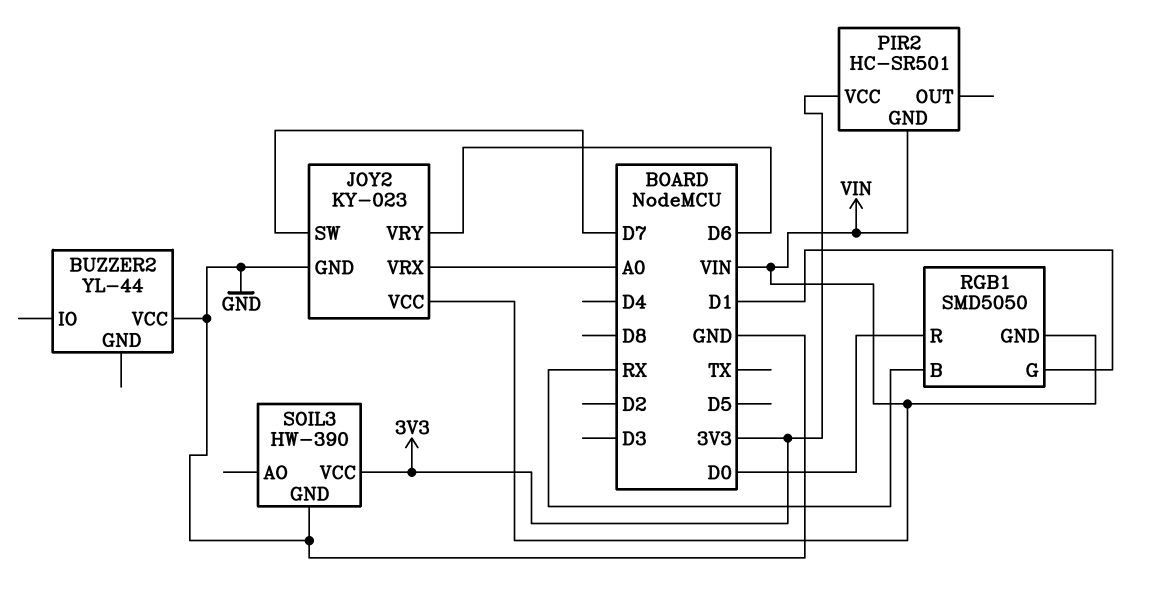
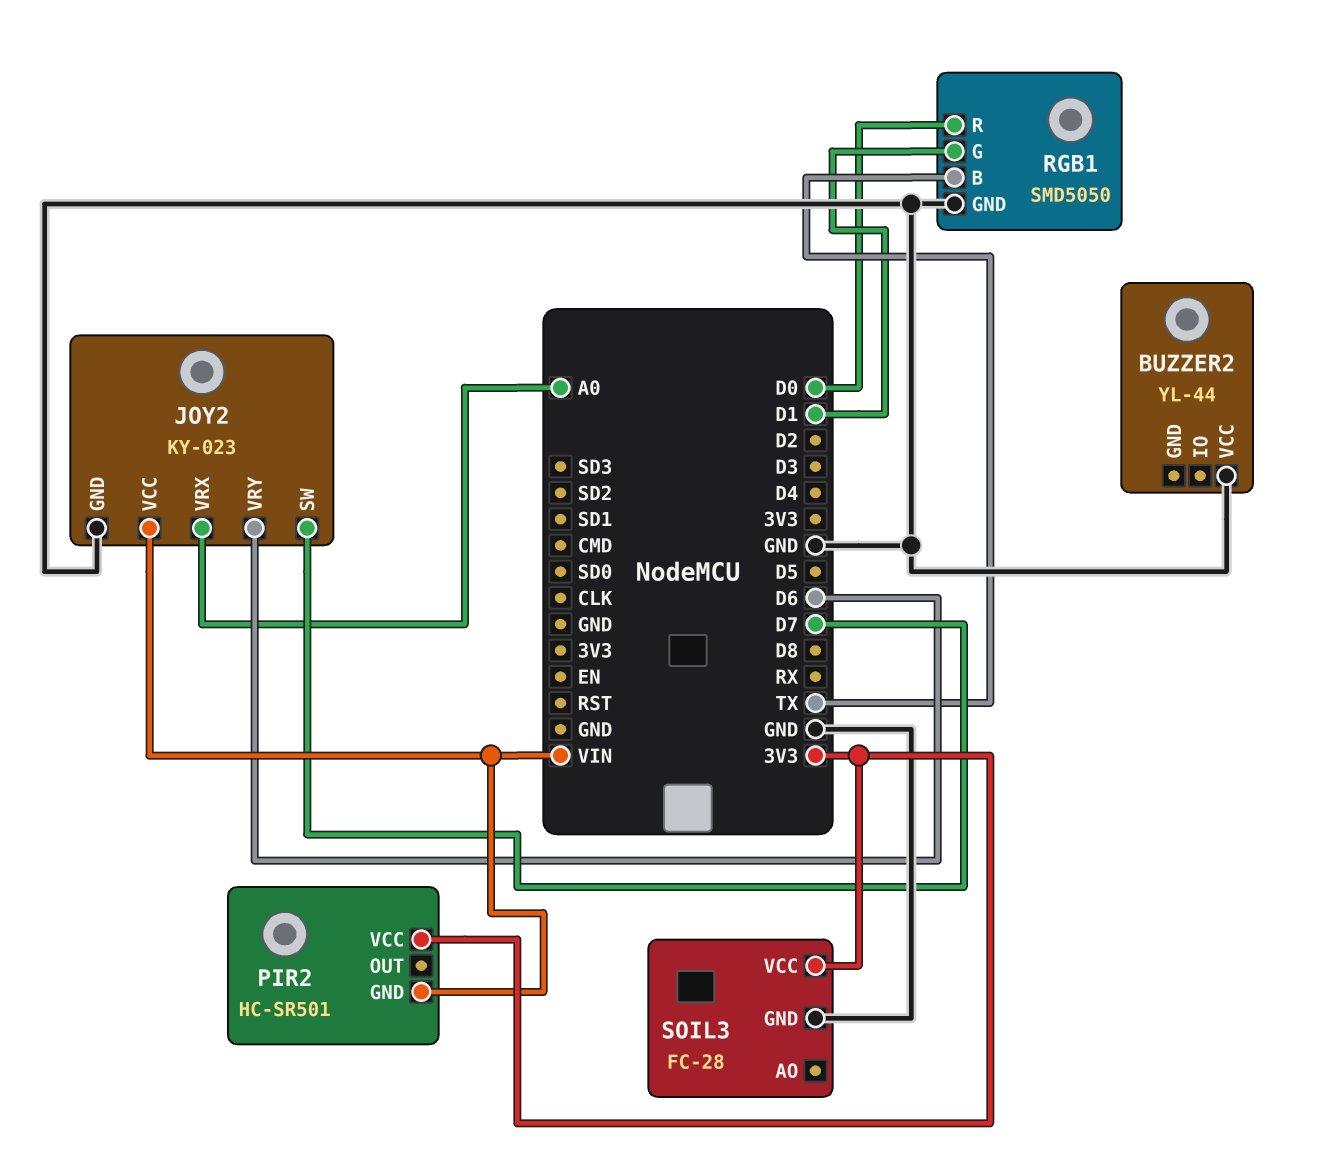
RGB1 pin B: RX -> TX
RGB1 pin GND: VIN -> GND
SOIL3: HW-390 -> FC-28

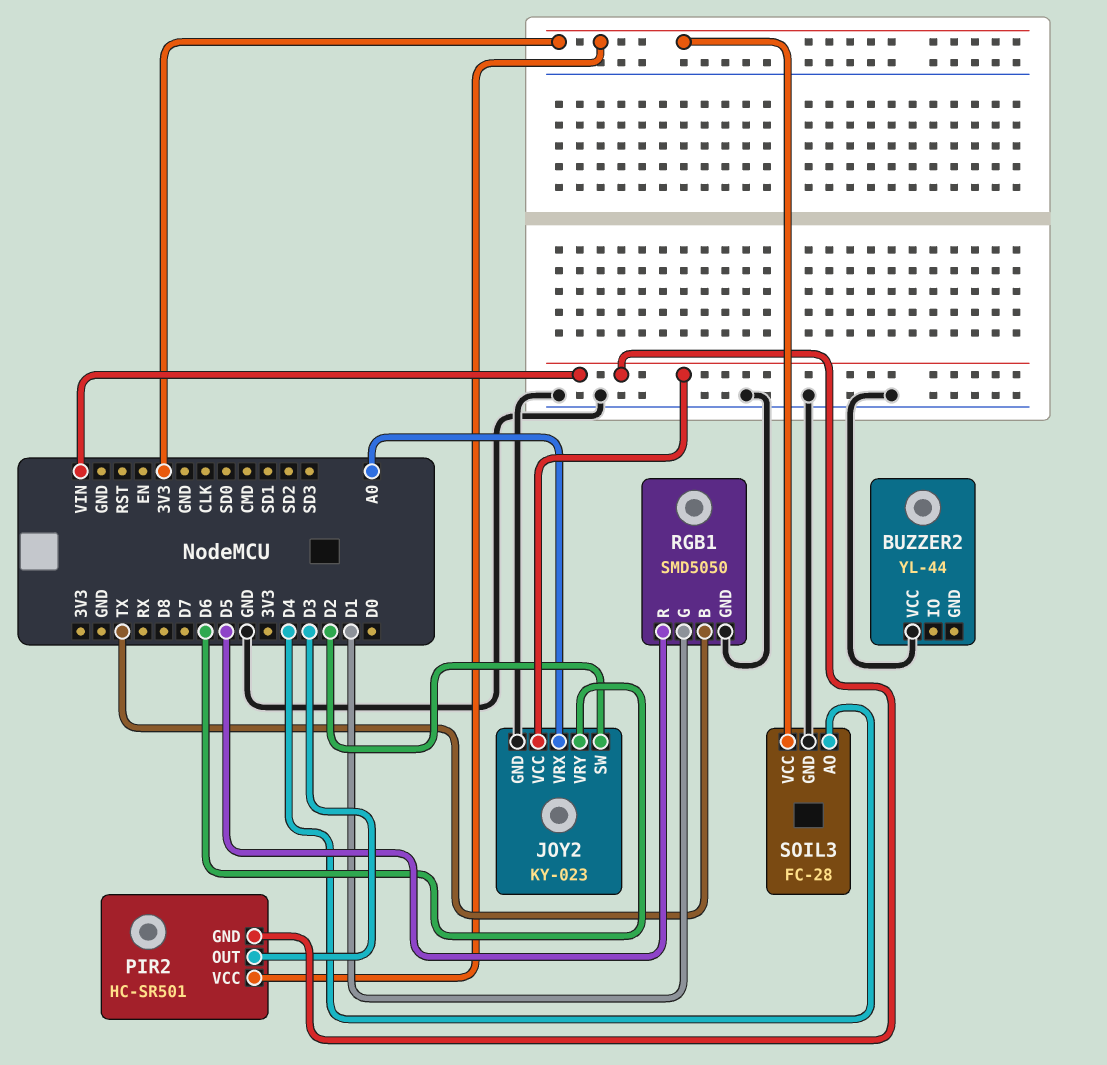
JOY2 pin SW: D7 -> D2
PIR2 pin OUT: none -> D3
RGB1 pin R: D0 -> D5
SOIL3 pin AO: none -> D4

